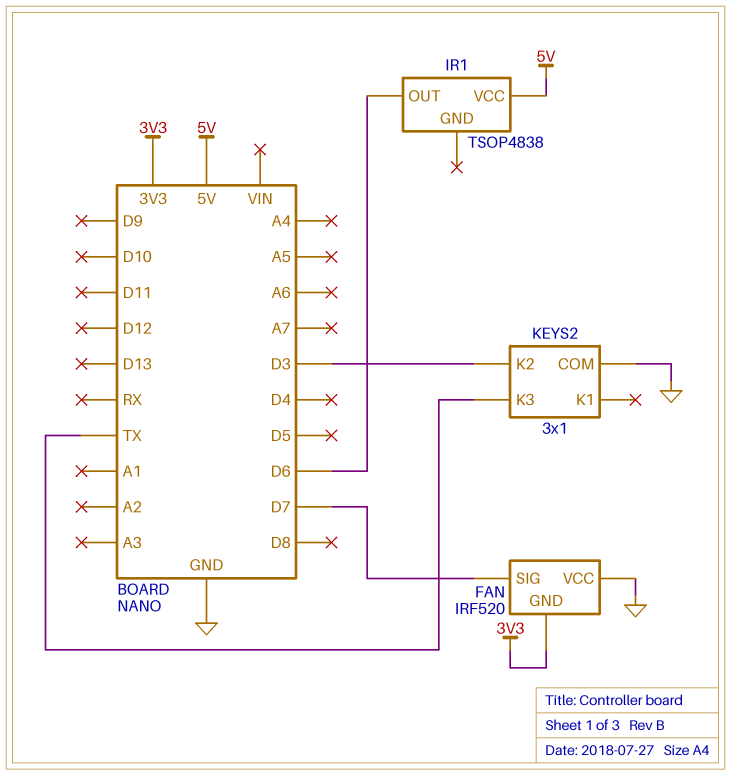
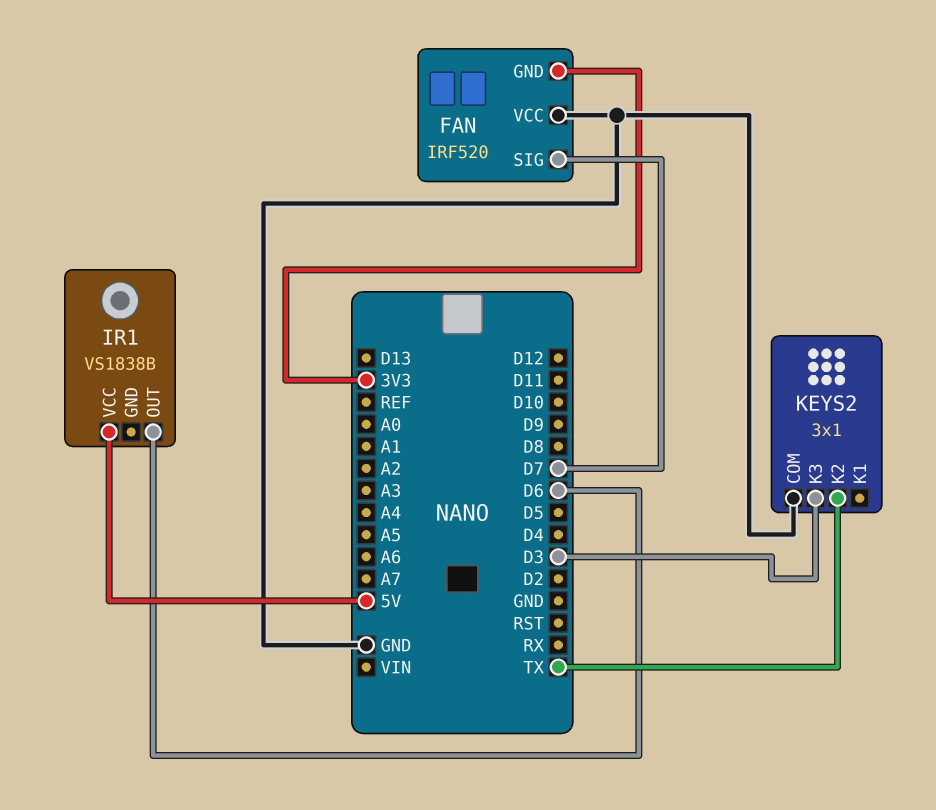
IR1: TSOP4838 -> VS1838B
KEYS2 pin K2: D3 -> TX
KEYS2 pin K3: TX -> D3

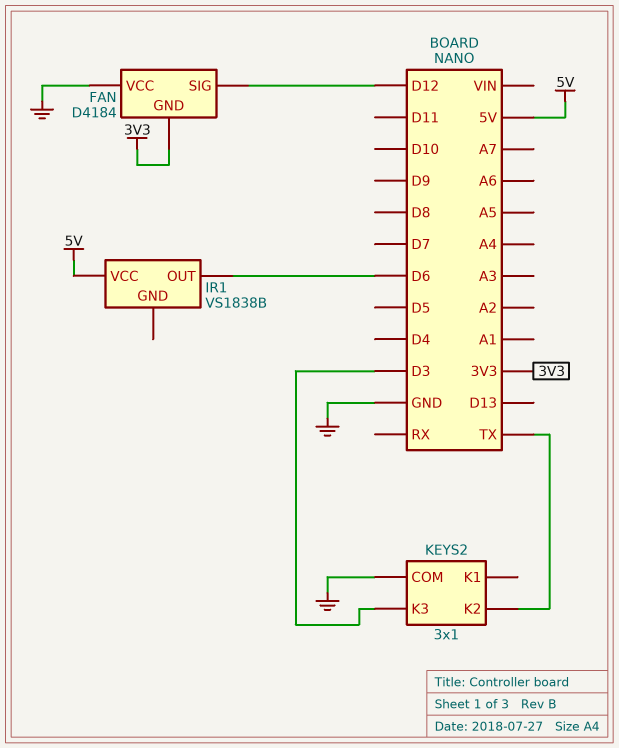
FAN: IRF520 -> D4184
FAN pin SIG: D7 -> D12

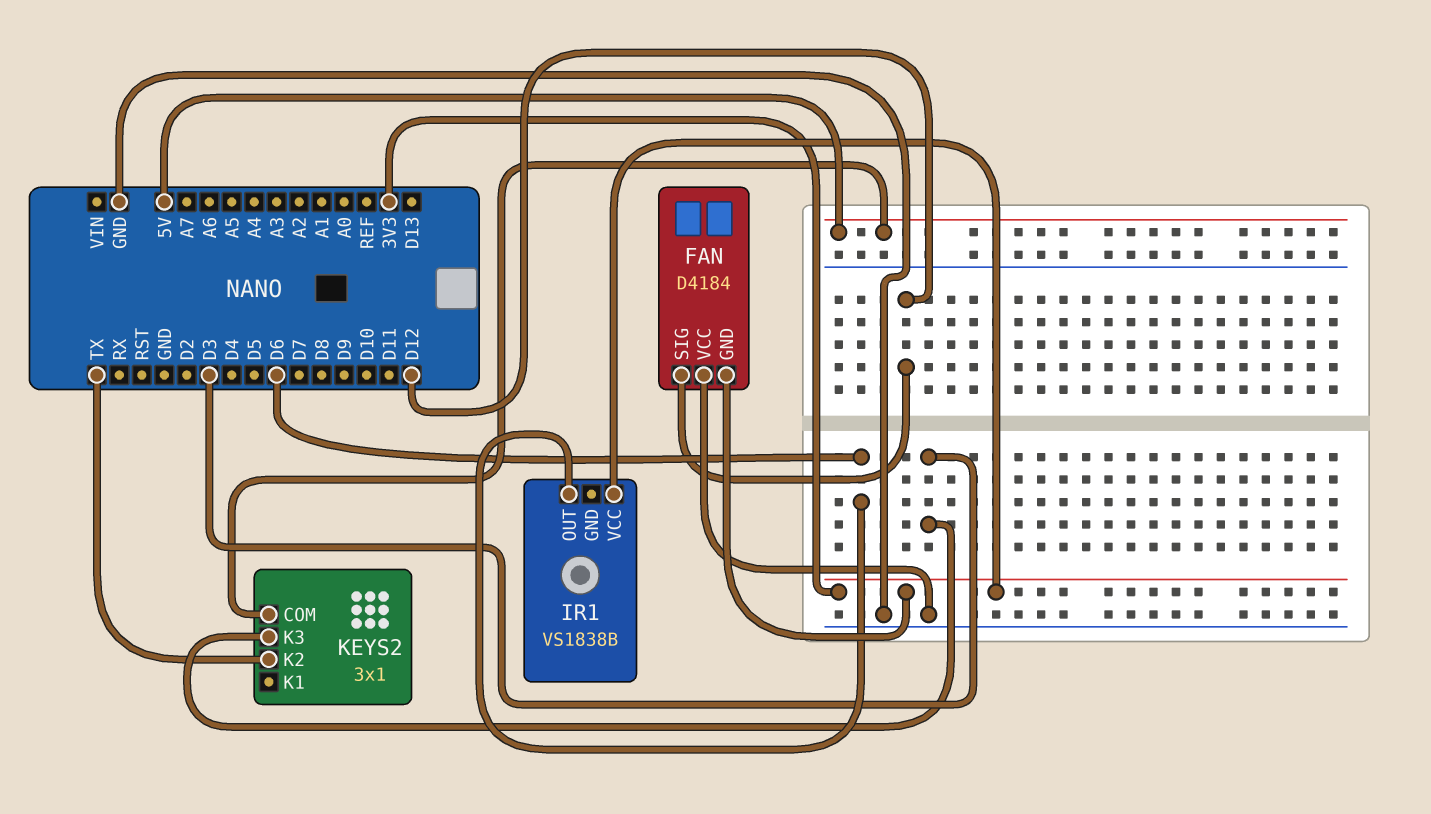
IR1 pin VCC: 5V -> 3V3
KEYS2 pin COM: GND -> 5V

